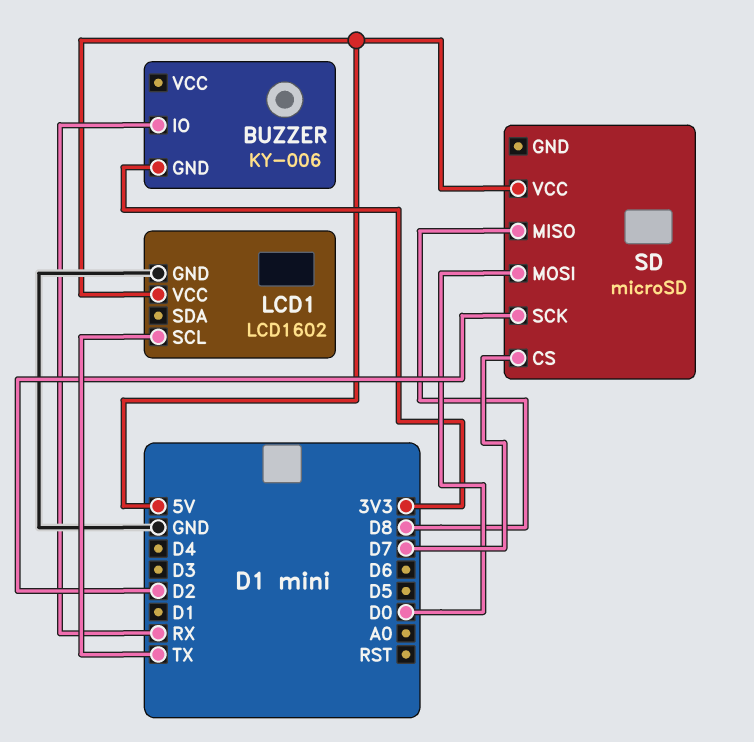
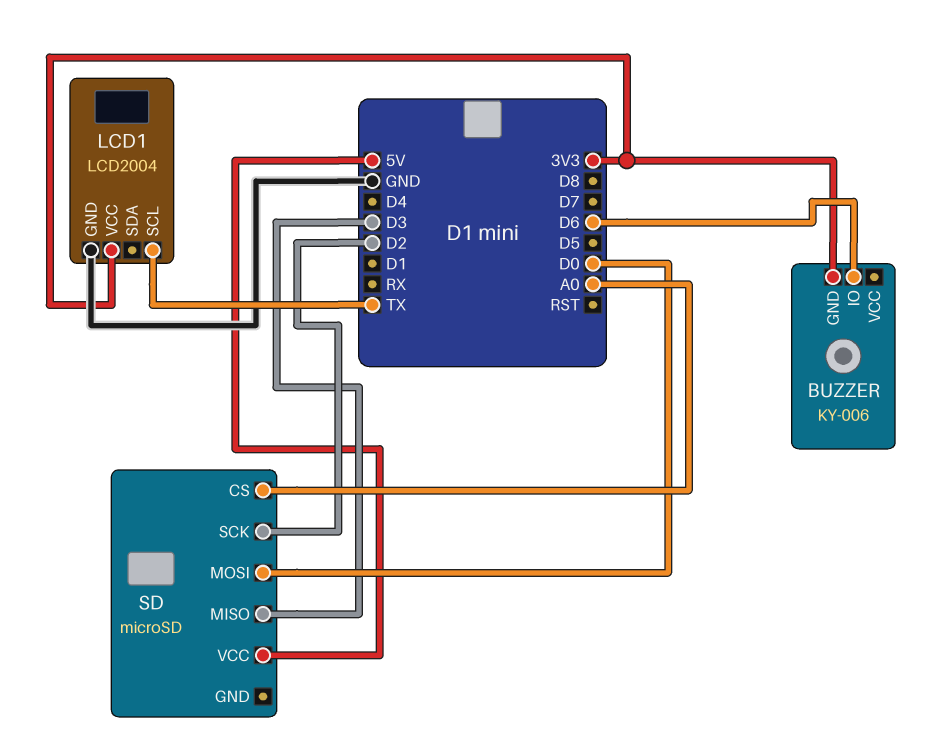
BUZZER pin IO: RX -> D6
LCD1: LCD1602 -> LCD2004
LCD1 pin VCC: 5V -> 3V3
SD pin CS: D7 -> A0
SD pin MISO: D8 -> D3

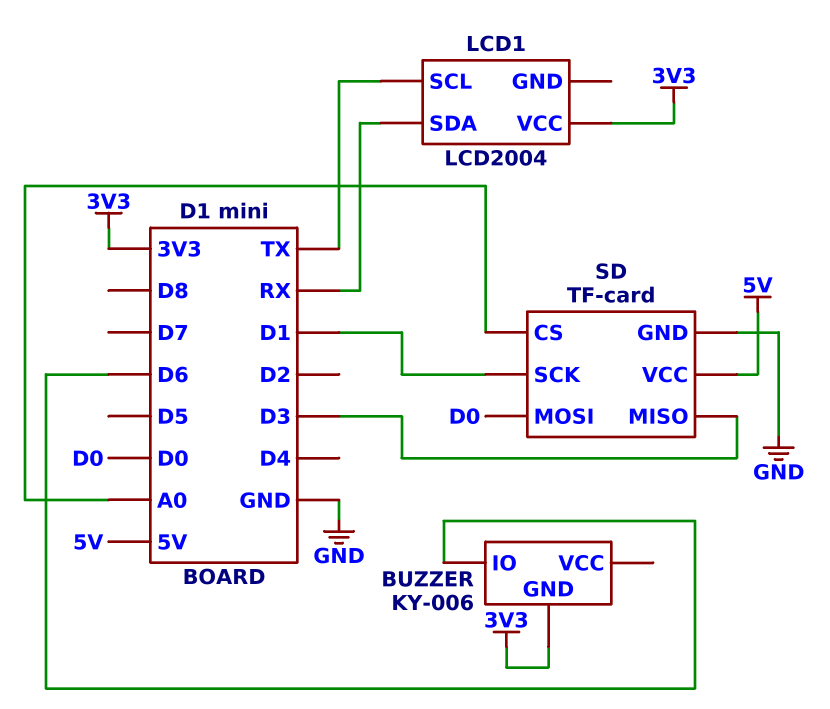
LCD1 pin GND: GND -> none
LCD1 pin SDA: none -> RX
SD: microSD -> TF-card
SD pin GND: none -> GND
SD pin SCK: D2 -> D1

